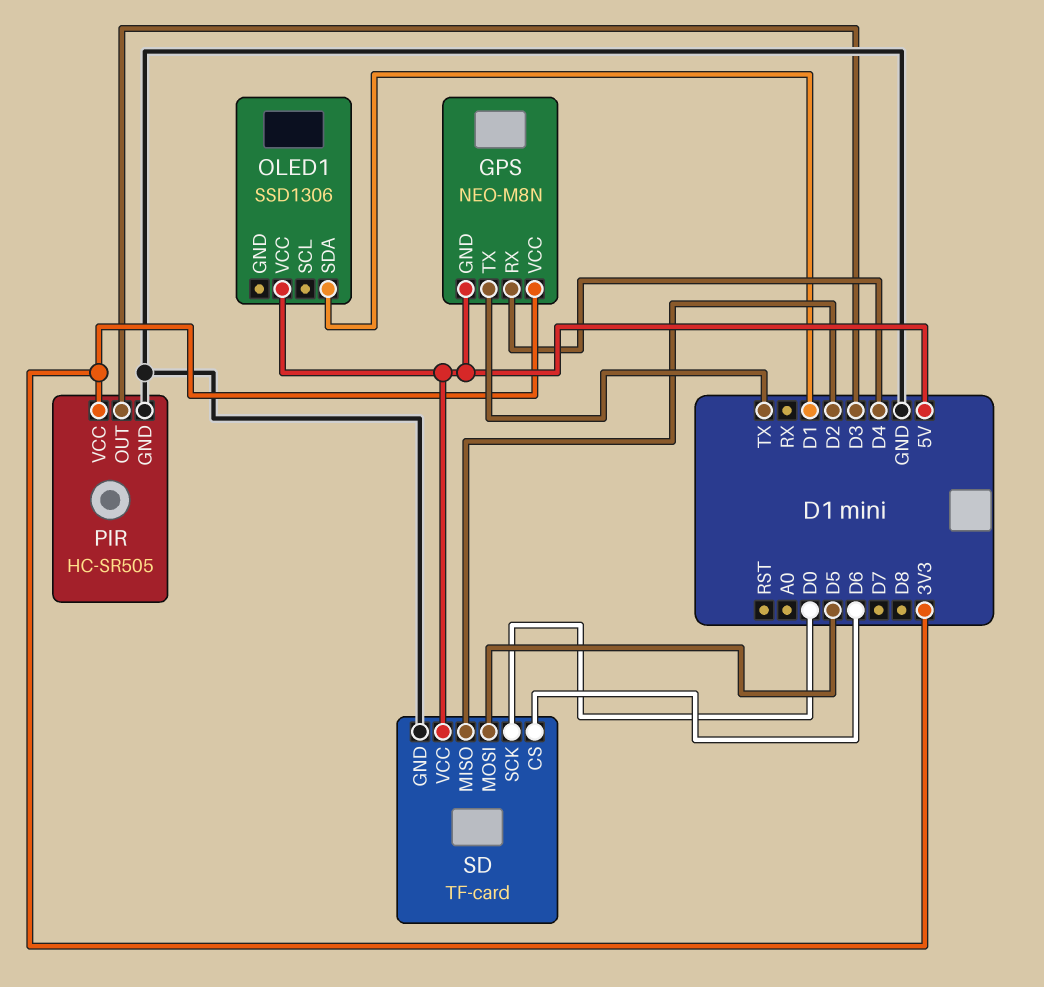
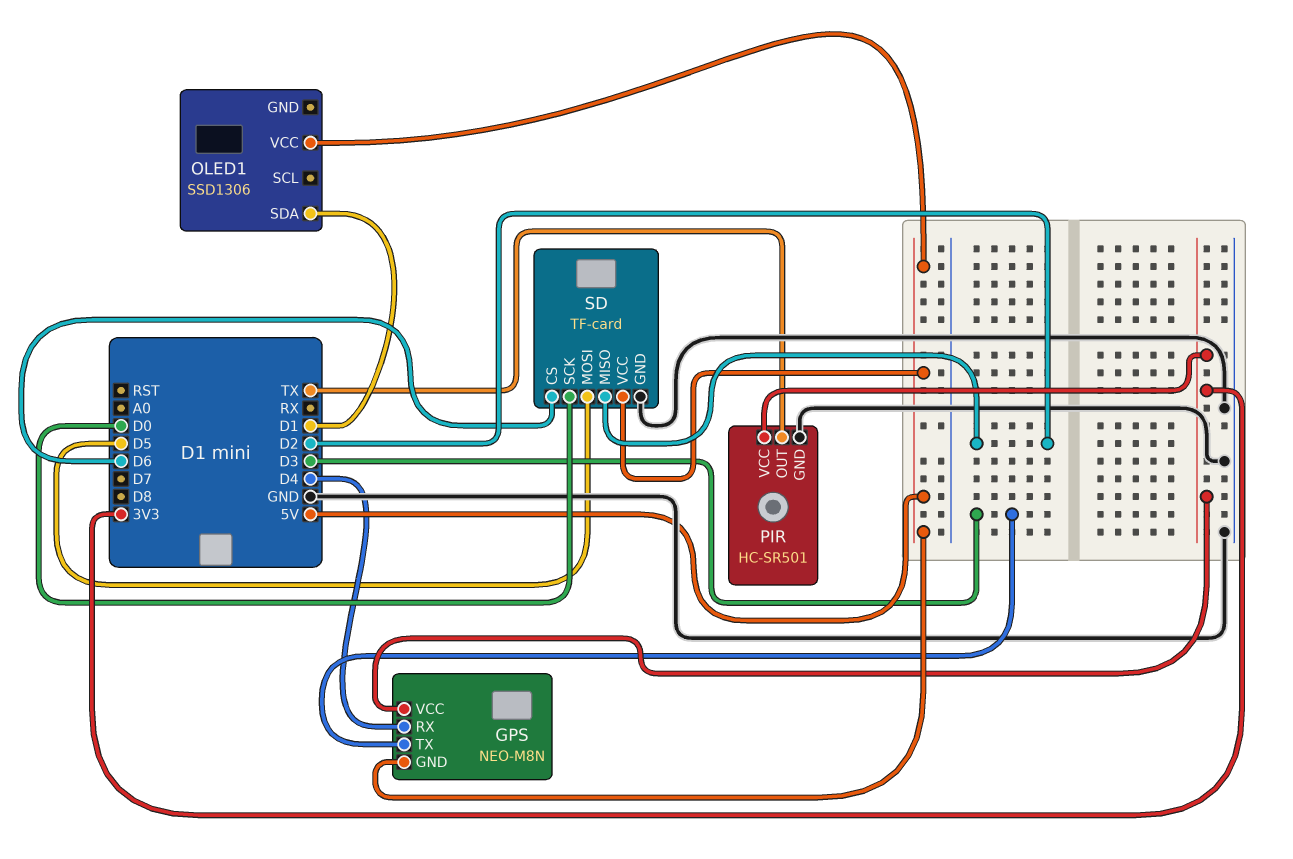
GPS pin TX: TX -> D3
PIR: HC-SR505 -> HC-SR501
PIR pin OUT: D3 -> TX

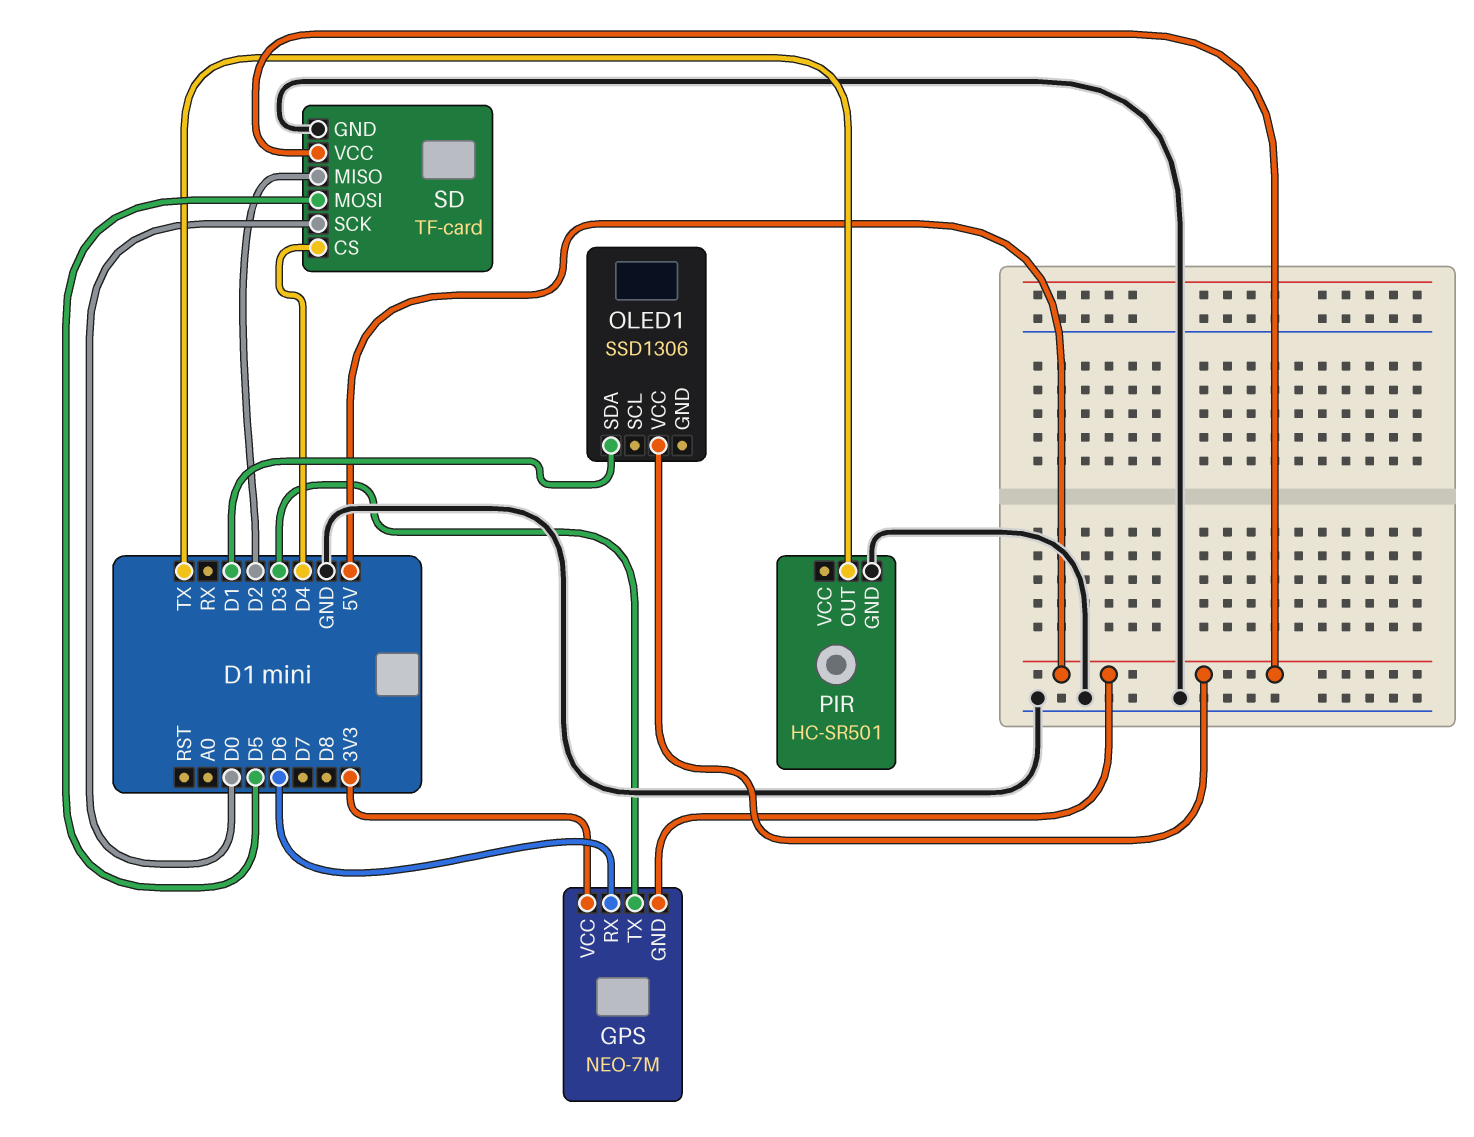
GPS: NEO-M8N -> NEO-7M
GPS pin RX: D4 -> D6
PIR pin VCC: 3V3 -> none
SD pin CS: D6 -> D4

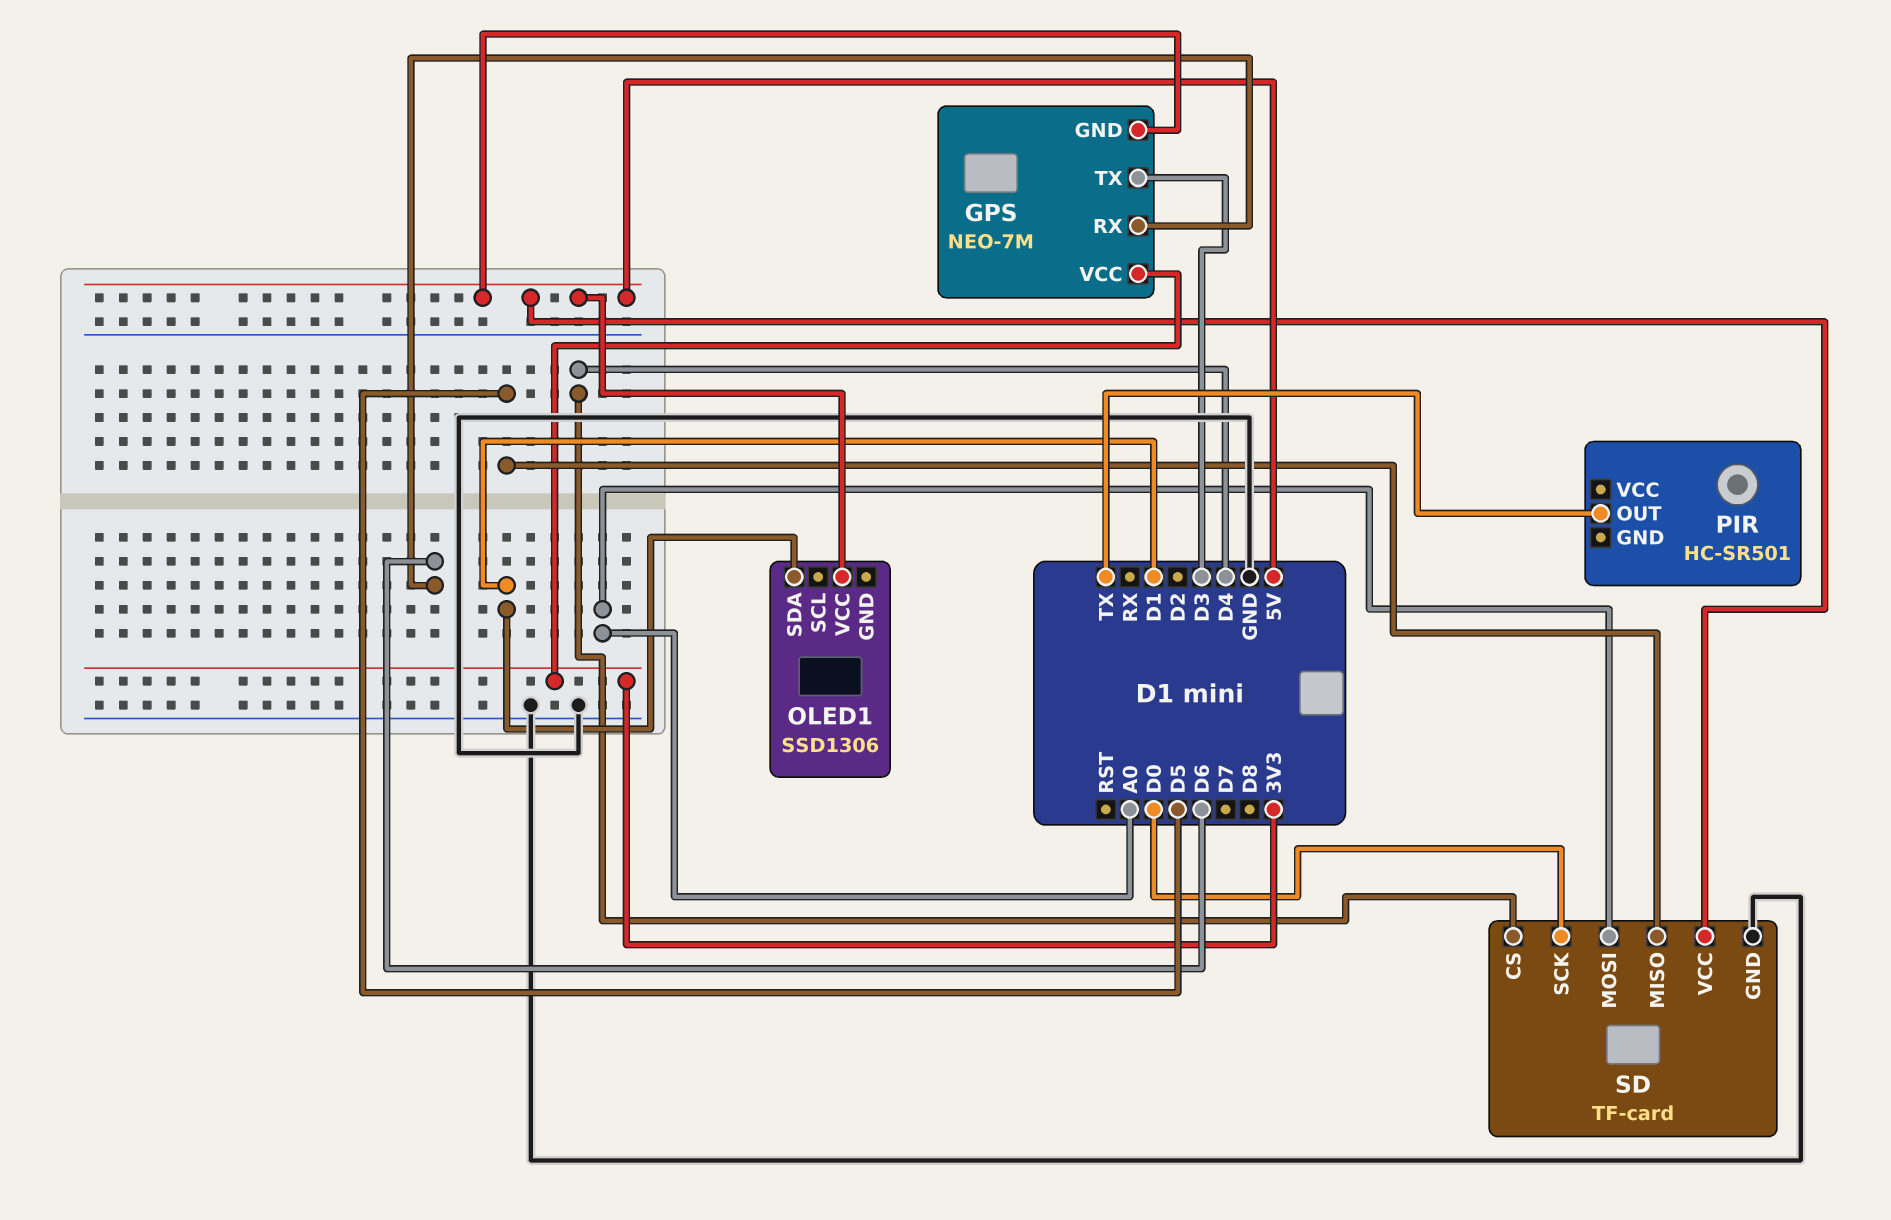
PIR pin GND: GND -> none
SD pin MISO: D2 -> D5
SD pin MOSI: D5 -> A0

